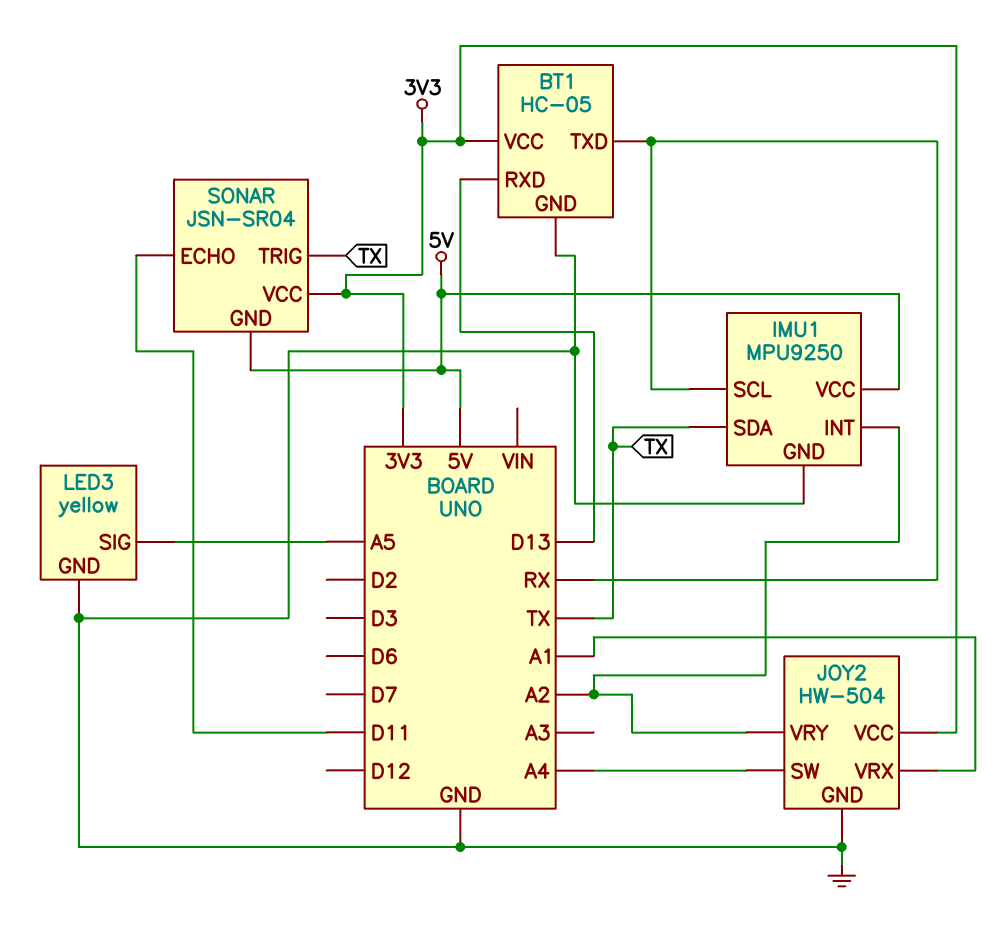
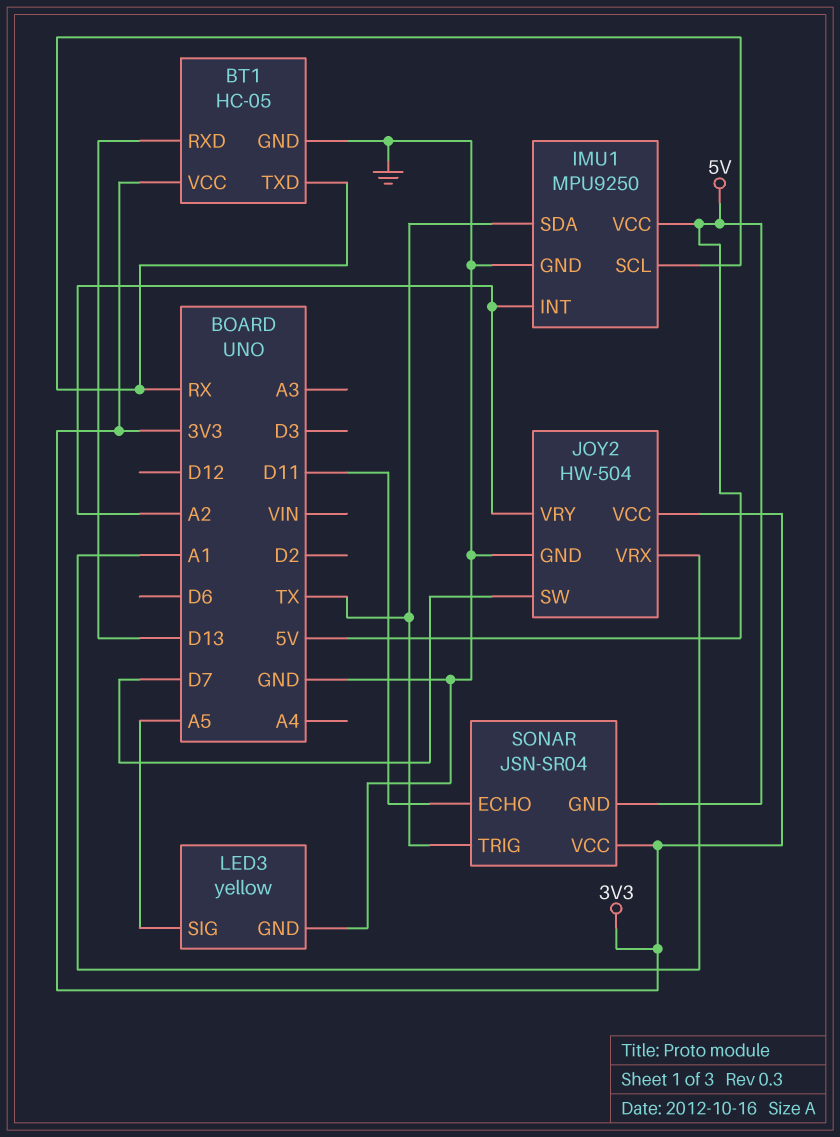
JOY2 pin SW: A4 -> D7

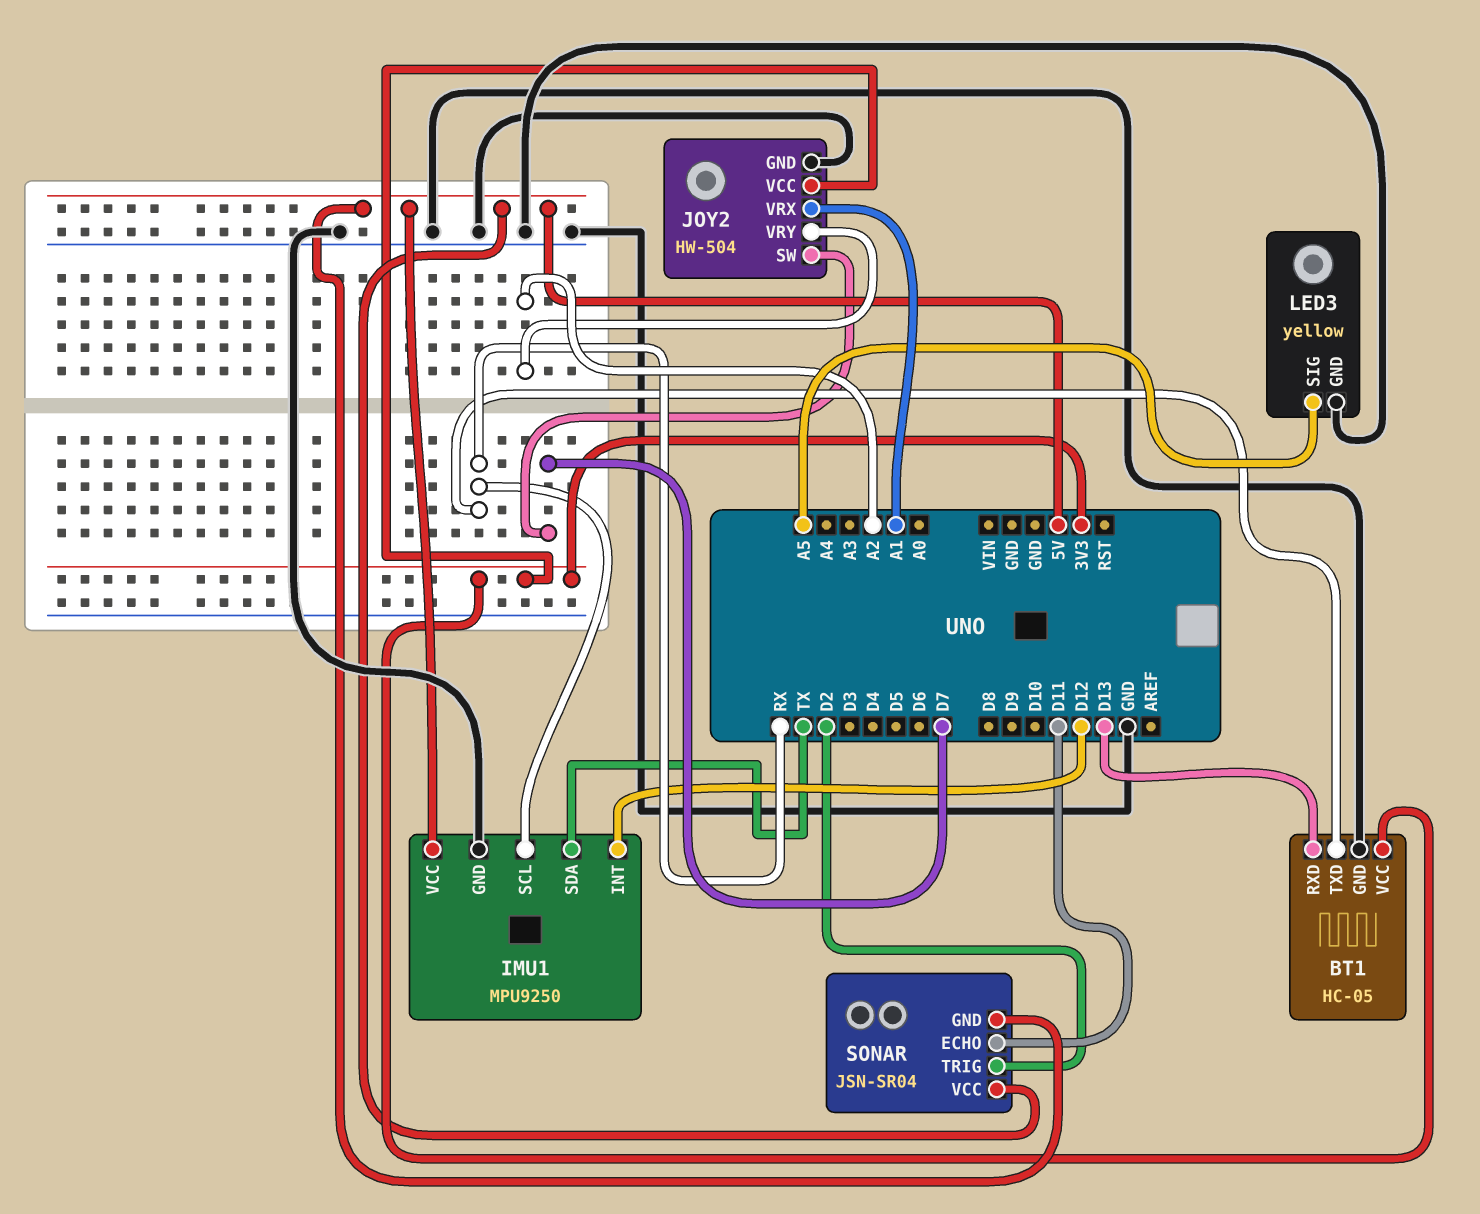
IMU1 pin INT: A2 -> D12
SONAR pin TRIG: TX -> D2
SONAR pin VCC: 3V3 -> 5V

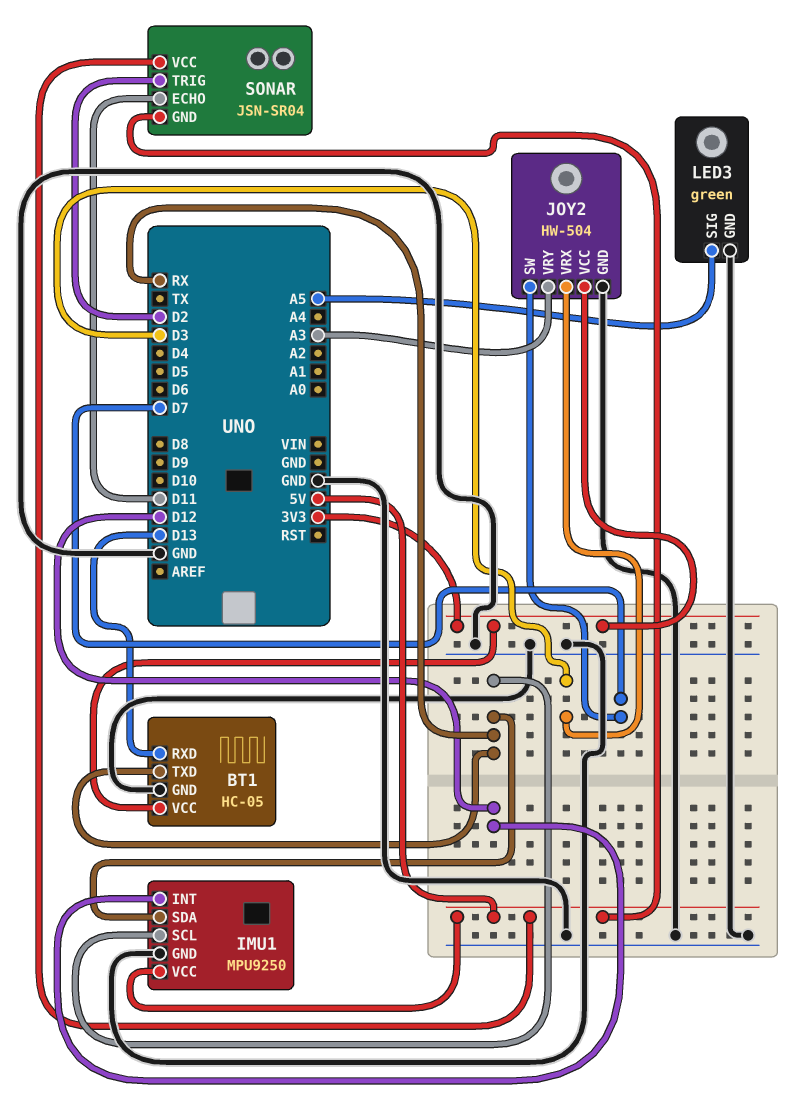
IMU1 pin SDA: TX -> RX
JOY2 pin VRX: A1 -> D3
JOY2 pin VRY: A2 -> A3
LED3: yellow -> green

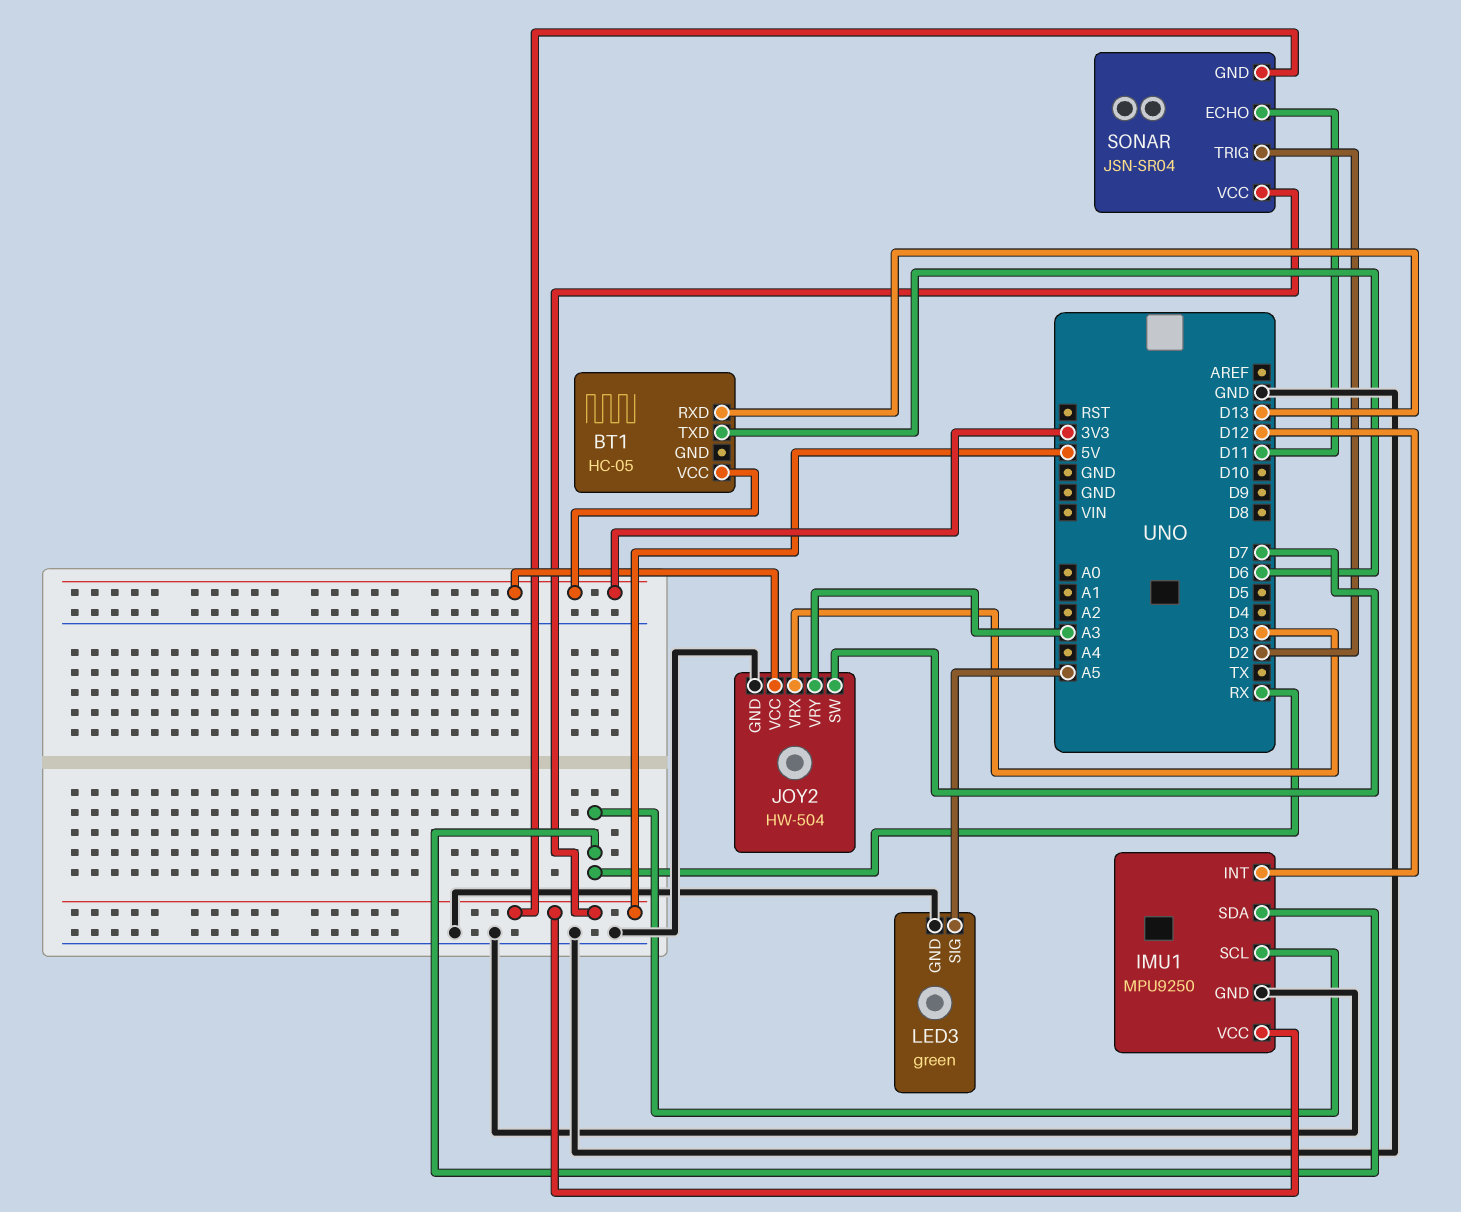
BT1 pin GND: GND -> none
BT1 pin TXD: RX -> D6

